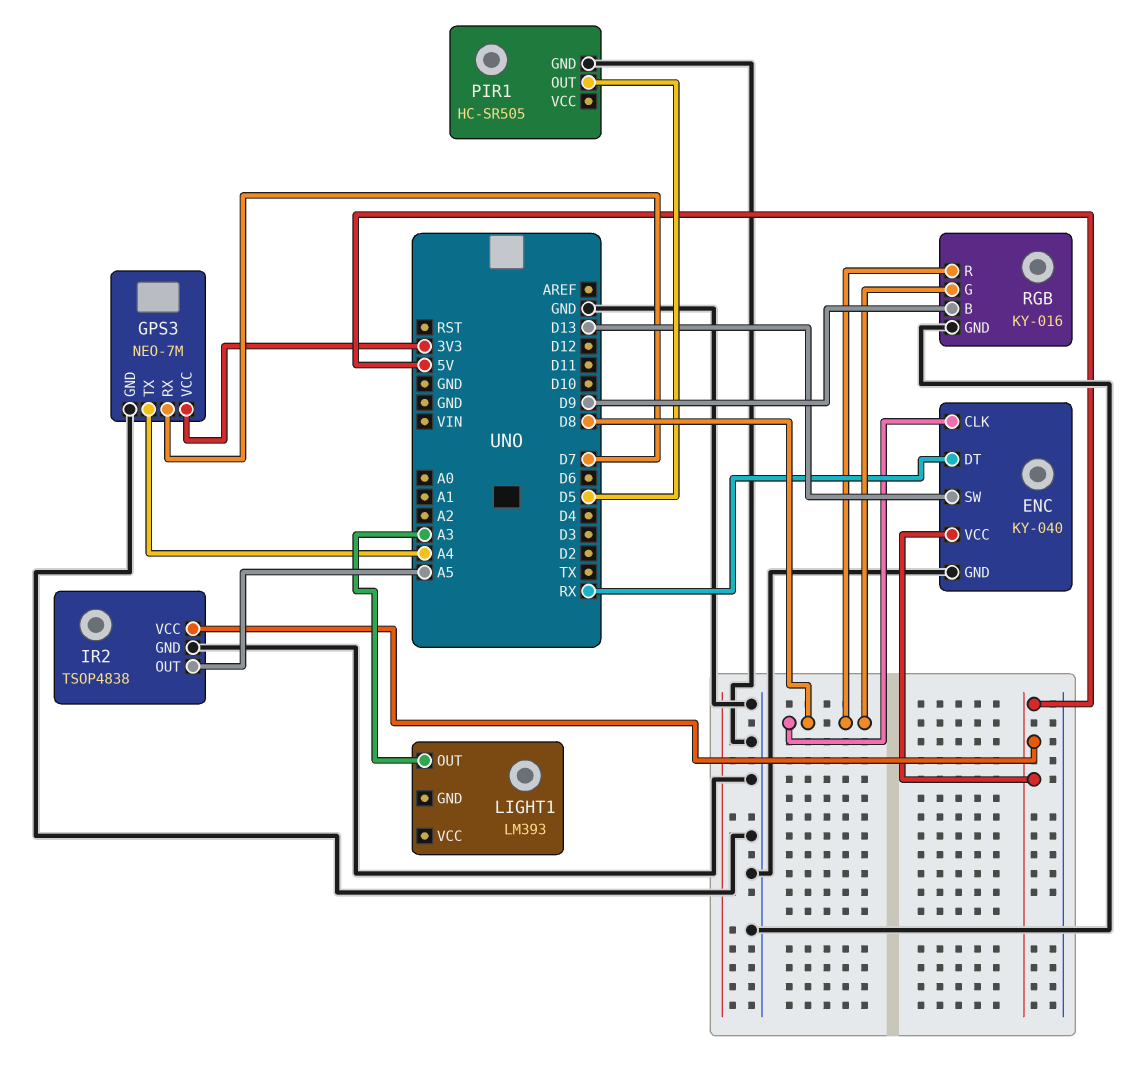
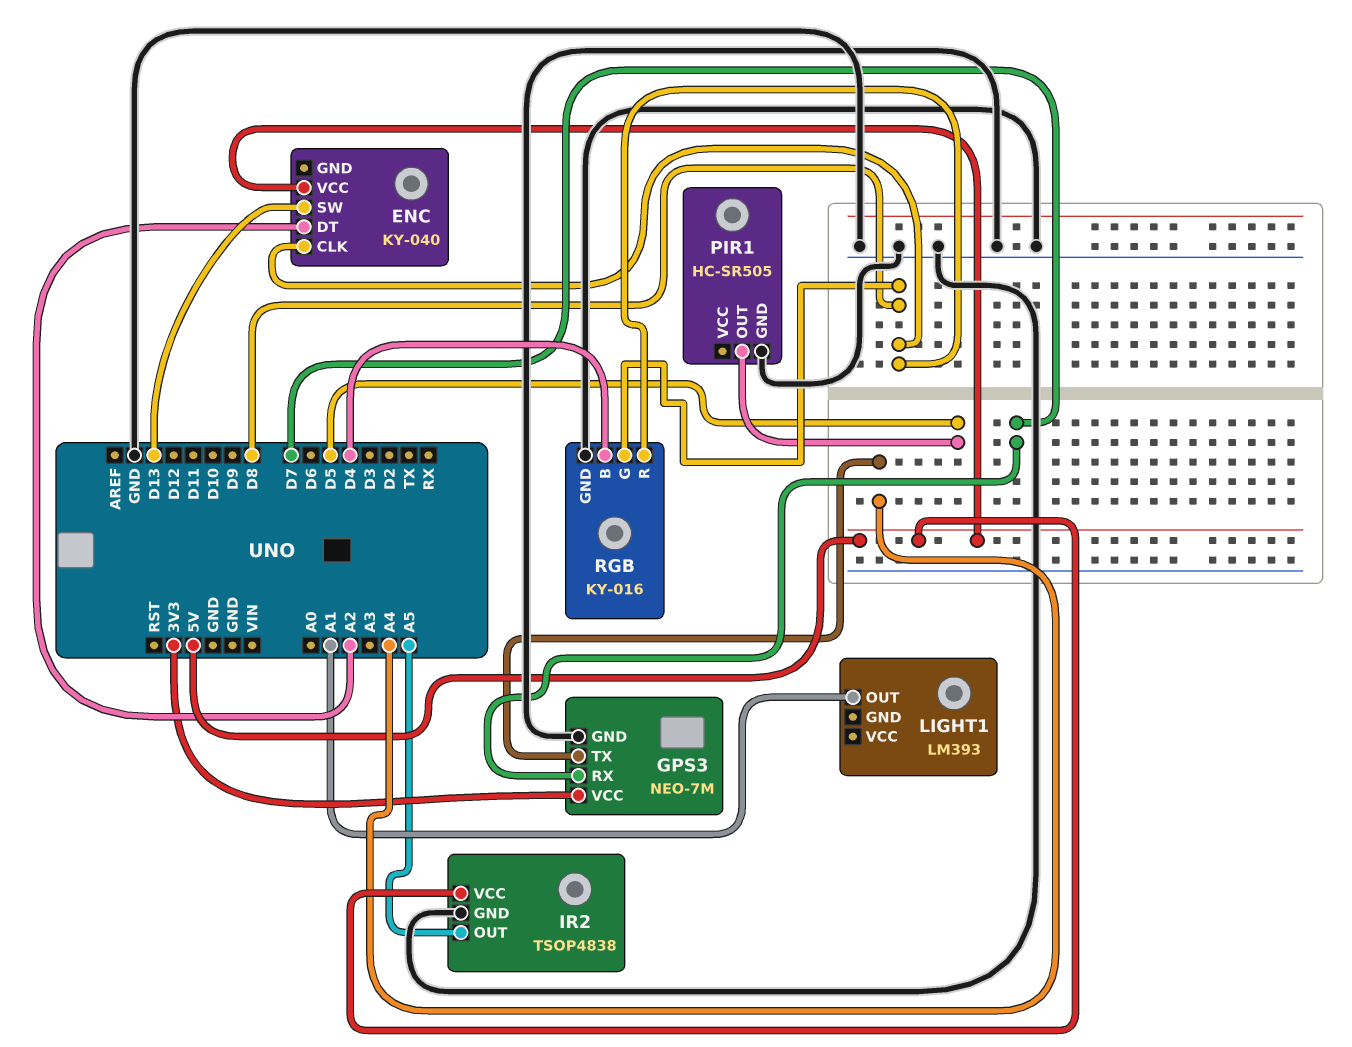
ENC pin DT: RX -> A2
ENC pin GND: GND -> none
LIGHT1 pin OUT: A3 -> A1
RGB pin B: D9 -> D4

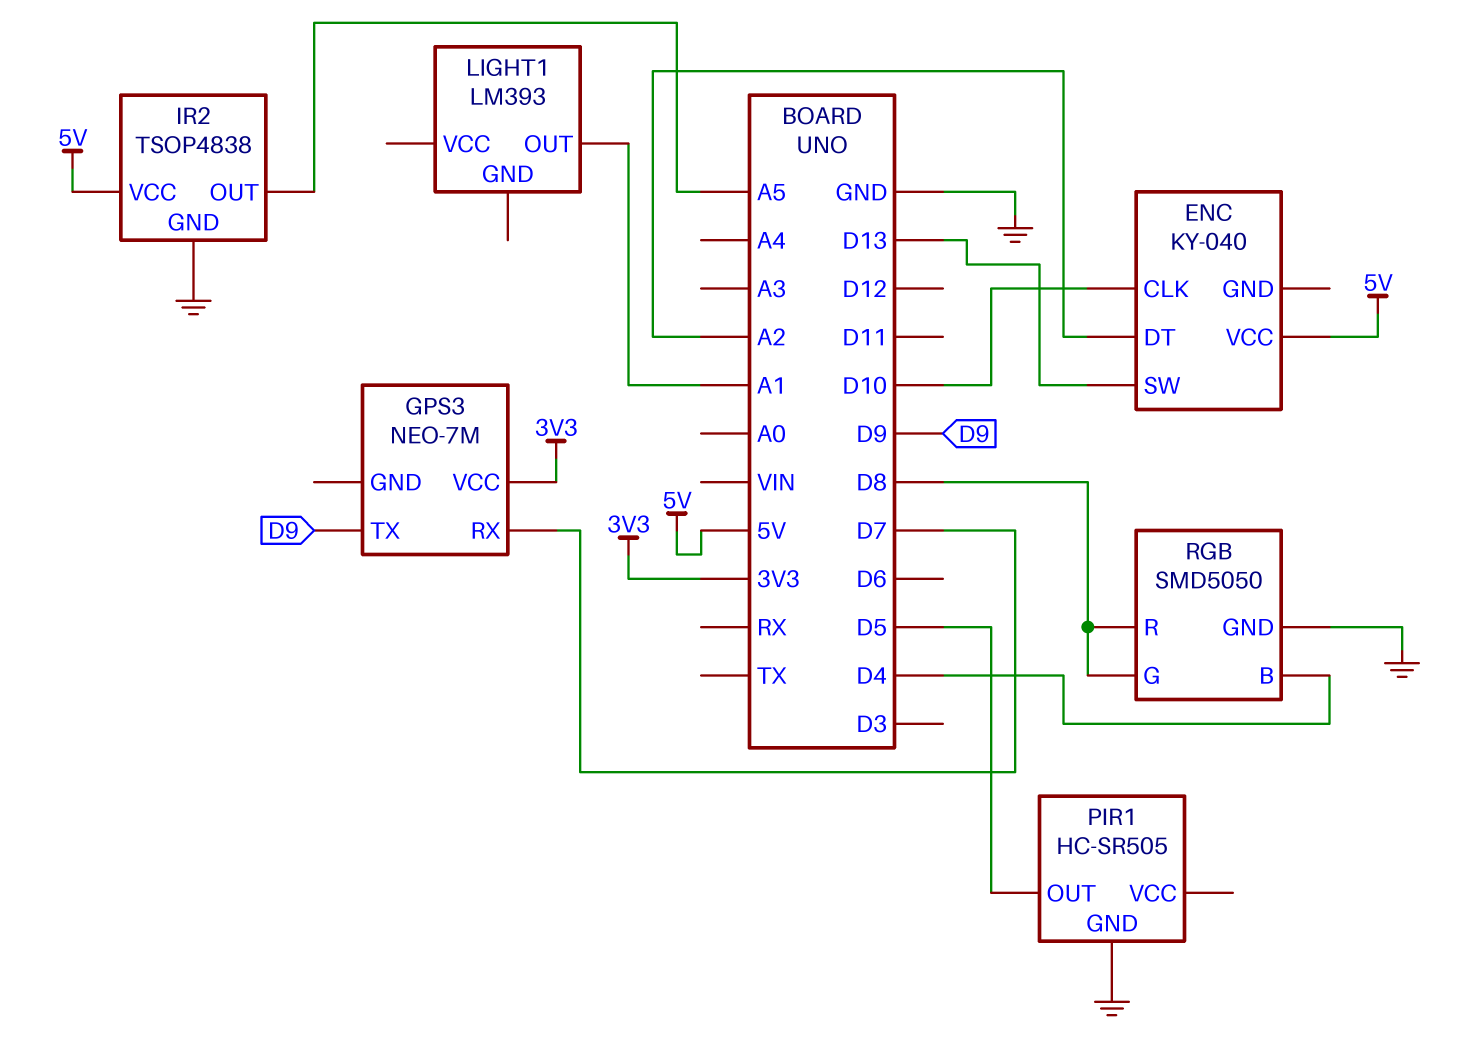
ENC pin CLK: D8 -> D10
GPS3 pin GND: GND -> none
GPS3 pin TX: A4 -> D9
RGB: KY-016 -> SMD5050

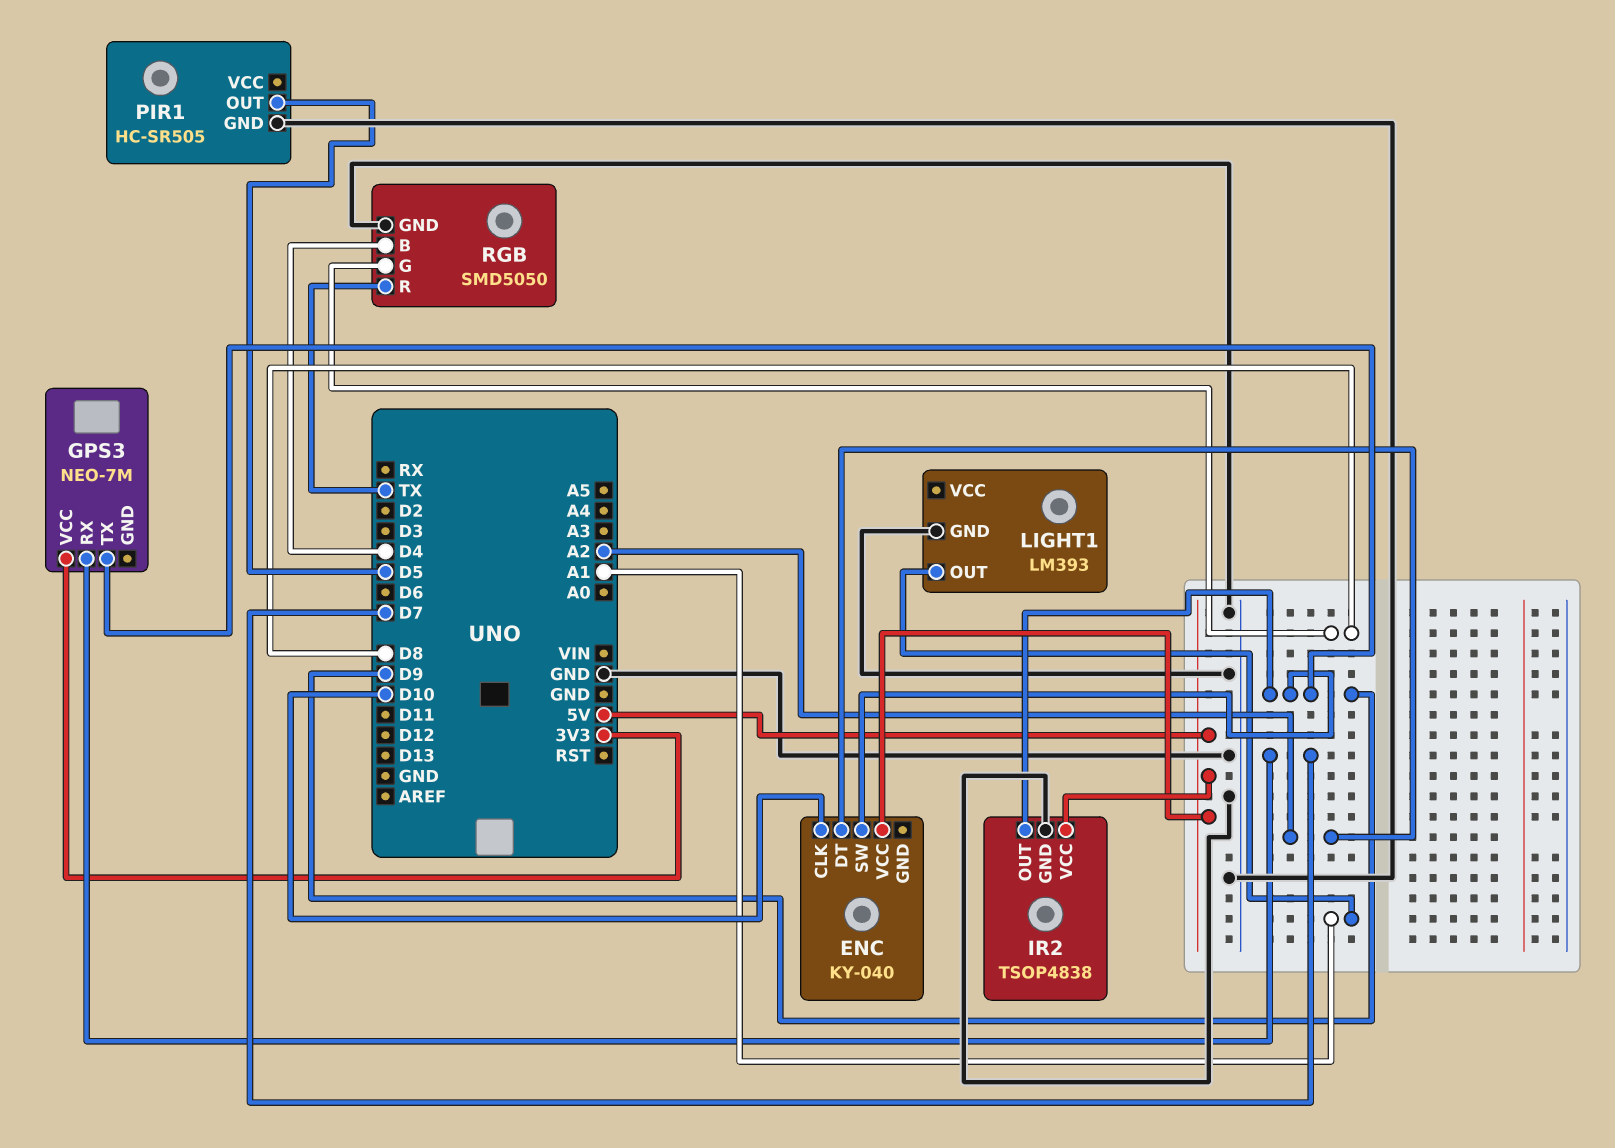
ENC pin SW: D13 -> D9
IR2 pin OUT: A5 -> D9
LIGHT1 pin GND: none -> GND
RGB pin R: D8 -> TX

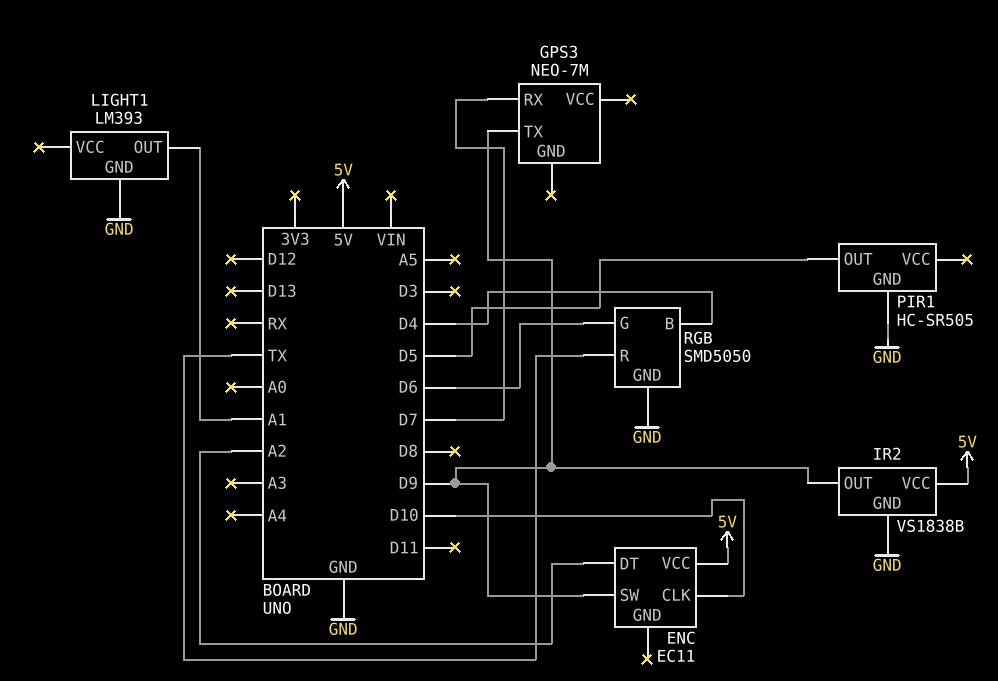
ENC: KY-040 -> EC11
GPS3 pin VCC: 3V3 -> none
IR2: TSOP4838 -> VS1838B
RGB pin G: D8 -> D6

